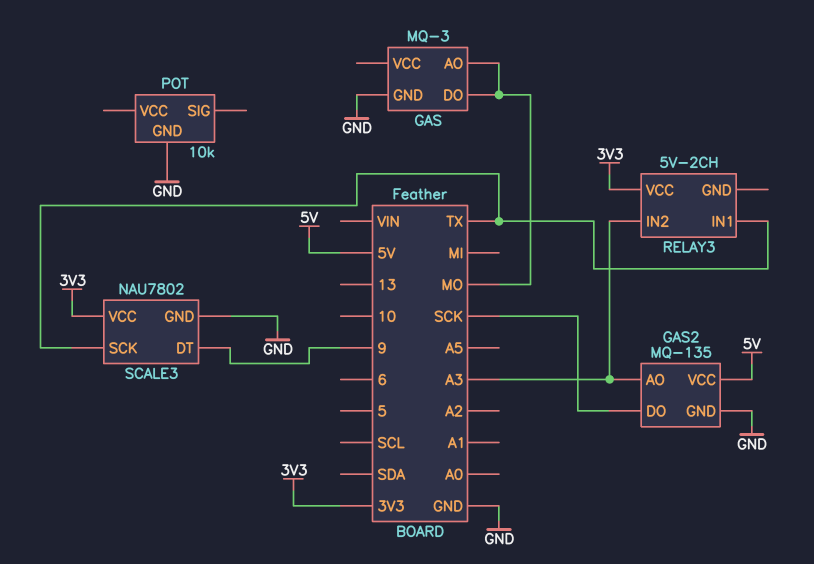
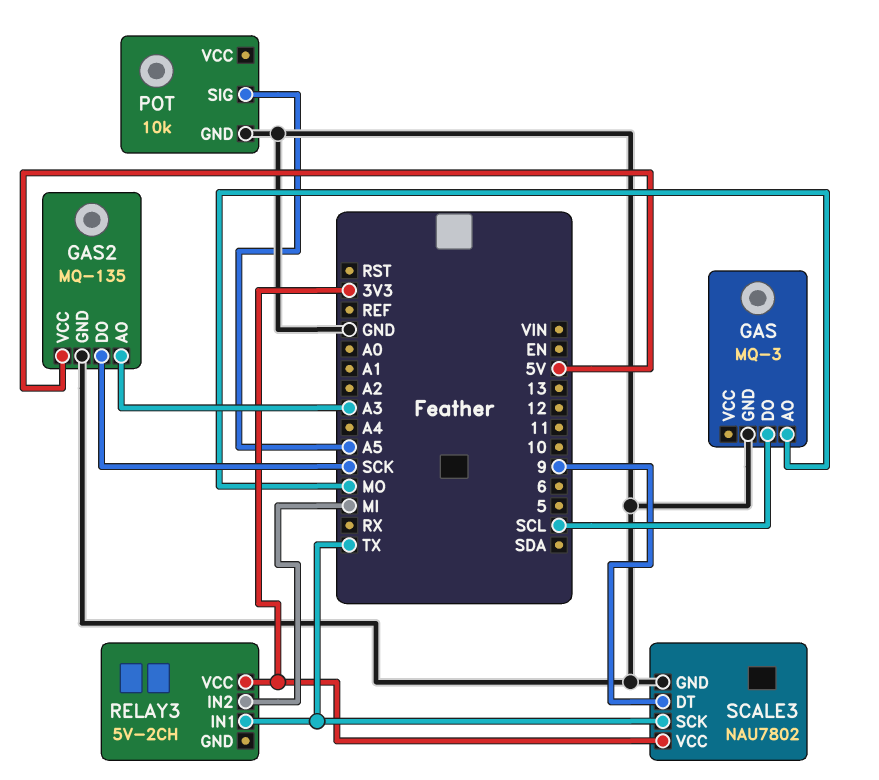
GAS pin DO: MO -> SCL
POT pin SIG: none -> A5
RELAY3 pin IN2: A3 -> MI

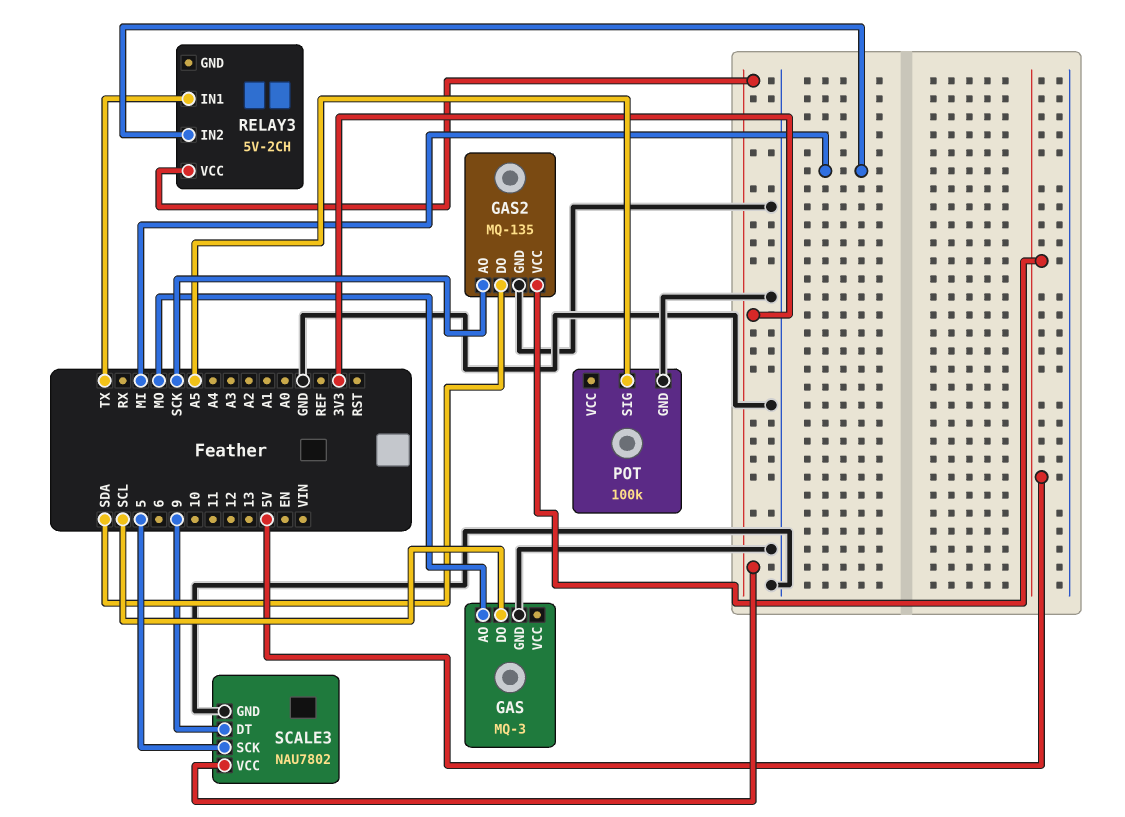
GAS2 pin AO: A3 -> SCK
GAS2 pin DO: SCK -> SDA
POT: 10k -> 100k
SCALE3 pin SCK: TX -> 5

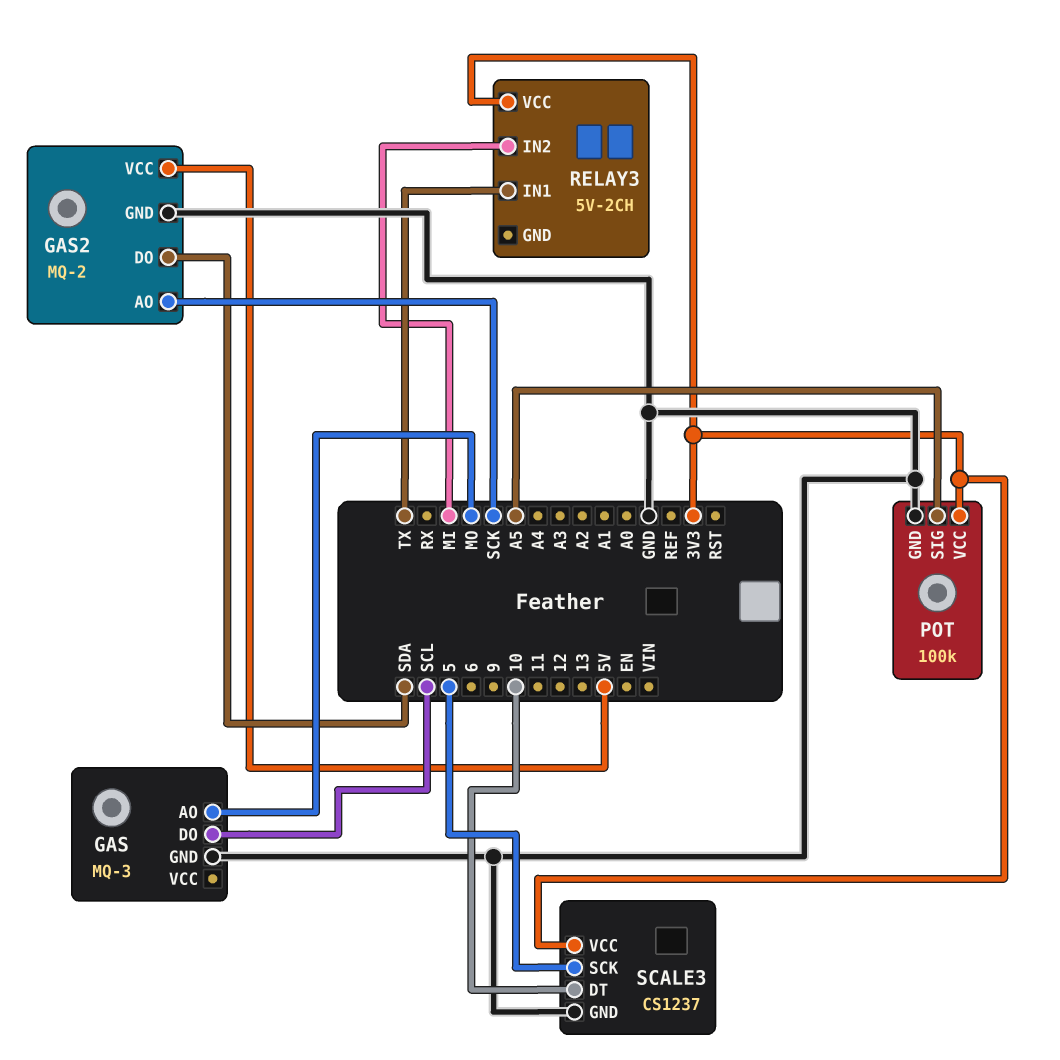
GAS2: MQ-135 -> MQ-2
POT pin VCC: none -> 3V3
SCALE3: NAU7802 -> CS1237
SCALE3 pin DT: 9 -> 10

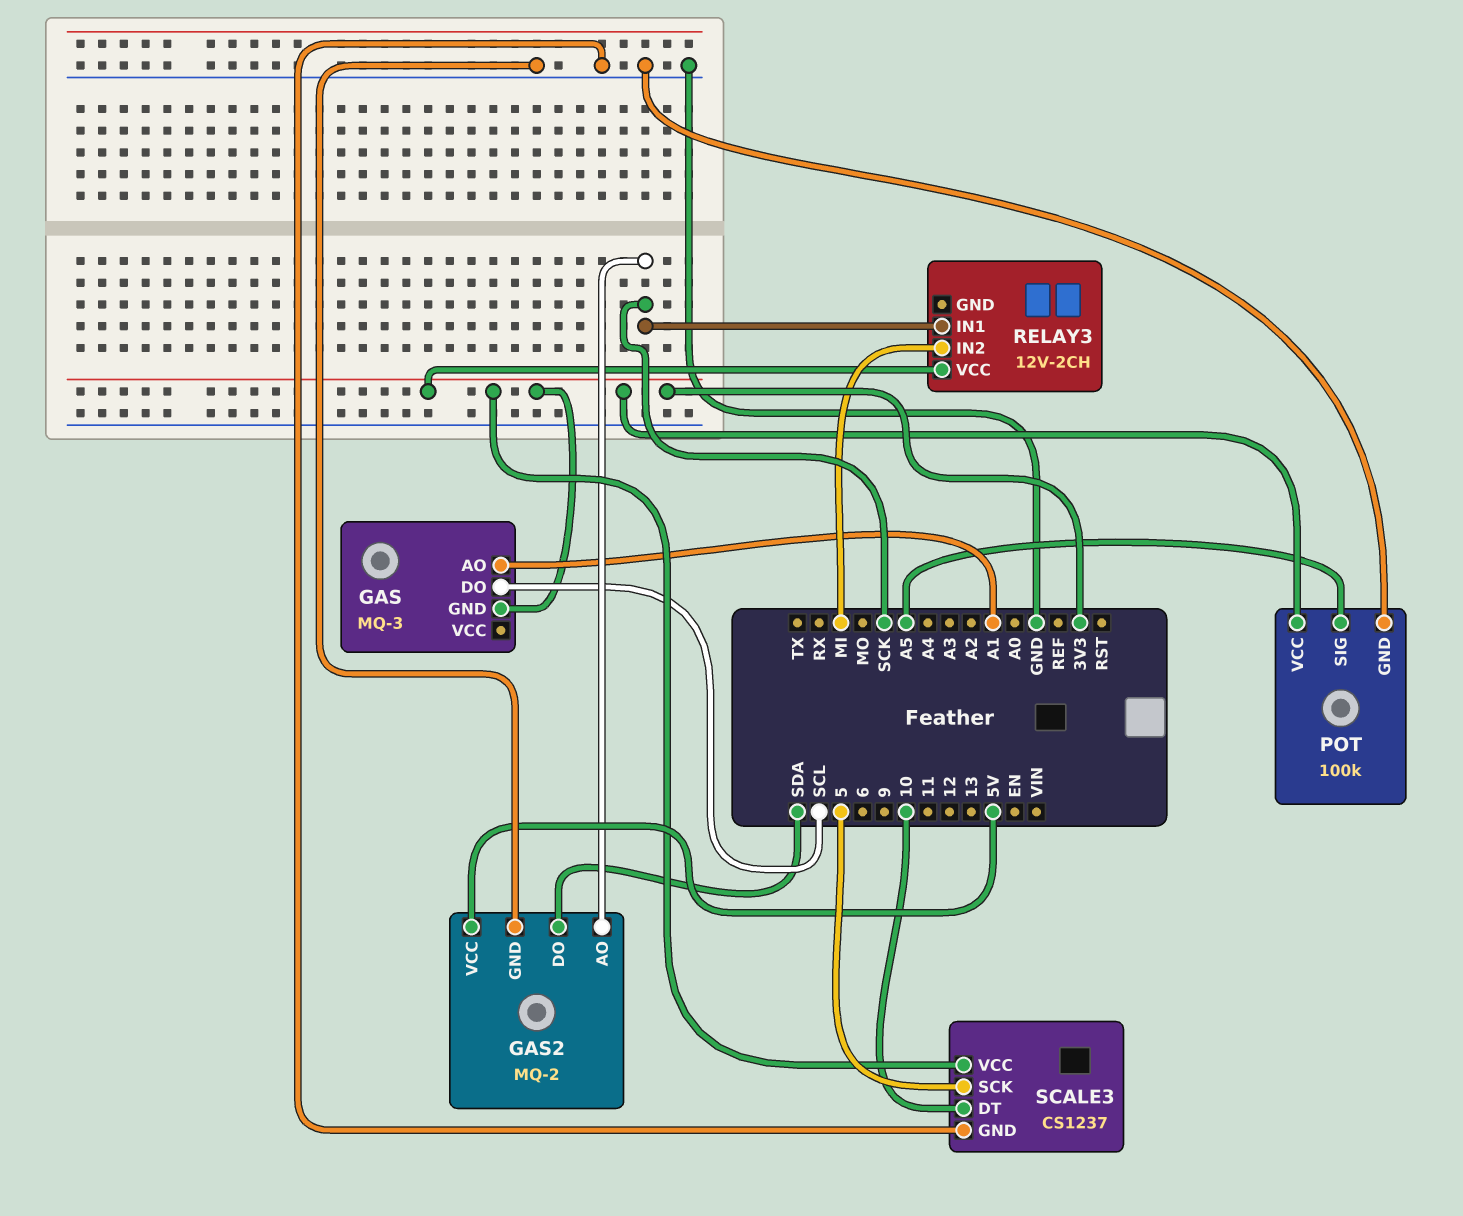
GAS pin AO: MO -> A1
GAS pin GND: GND -> 3V3
RELAY3: 5V-2CH -> 12V-2CH
RELAY3 pin IN1: TX -> SCK

